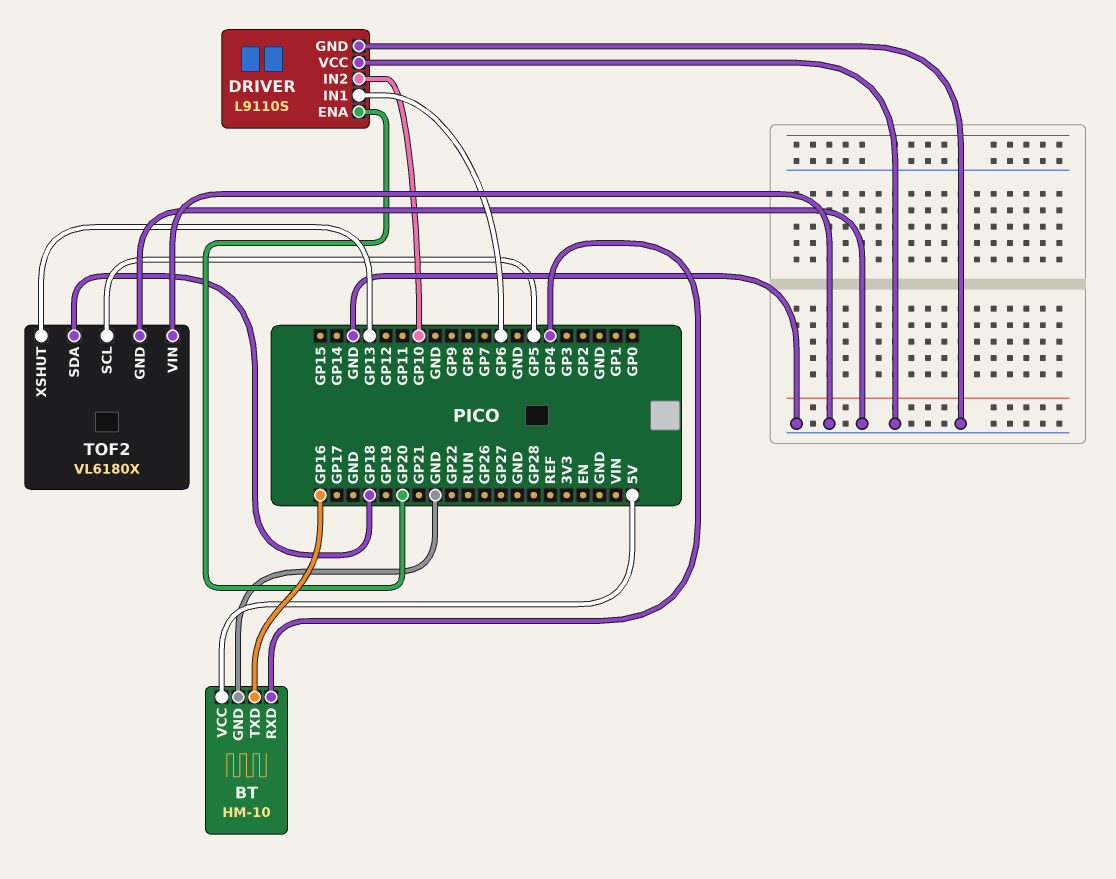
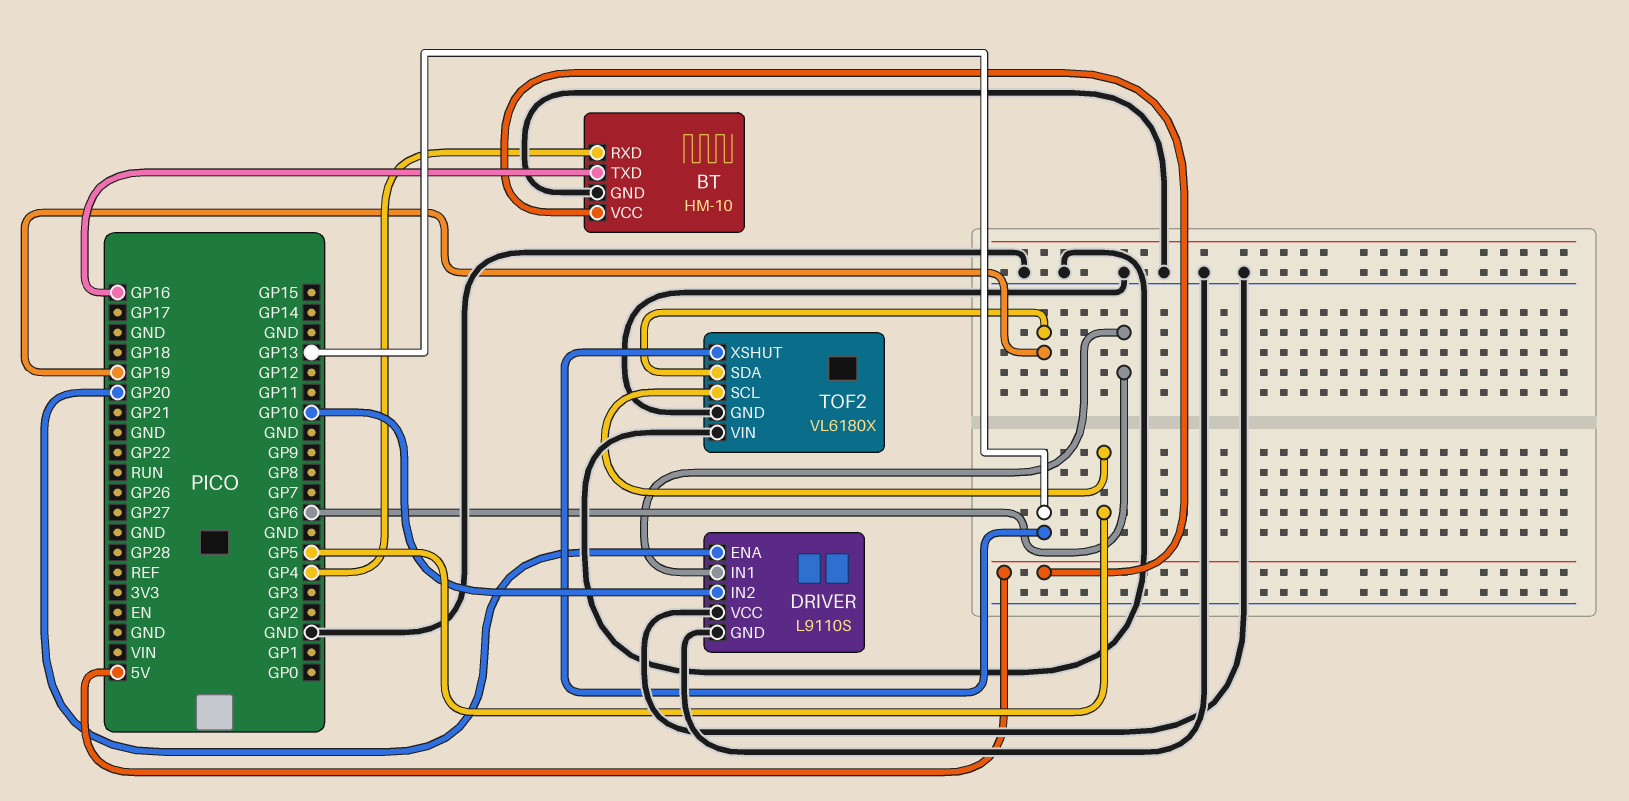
TOF2 pin SDA: GP18 -> GP19

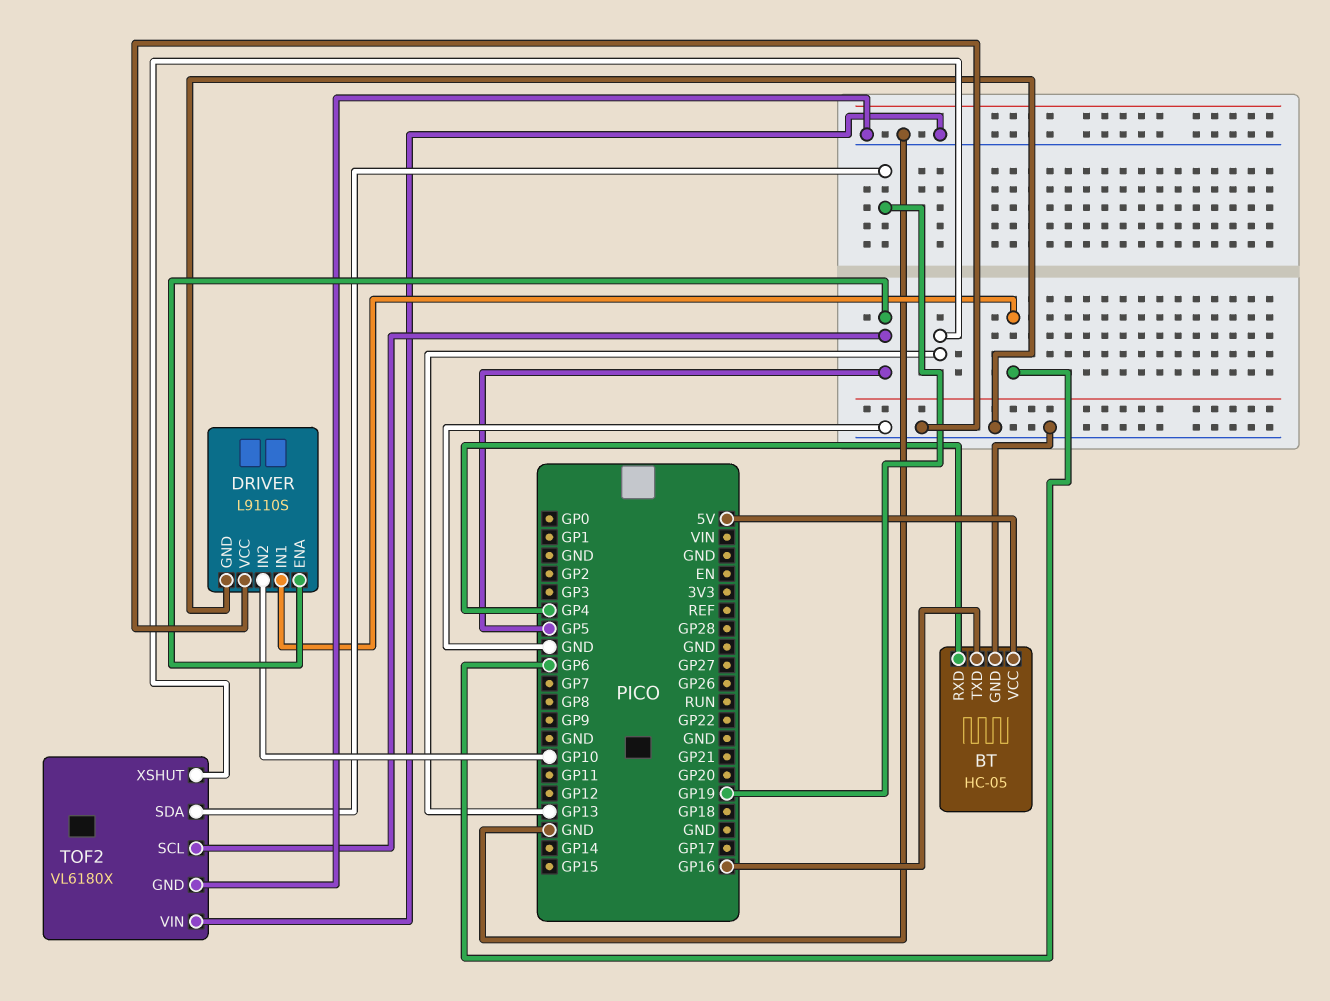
BT: HM-10 -> HC-05
DRIVER pin ENA: GP20 -> GP5

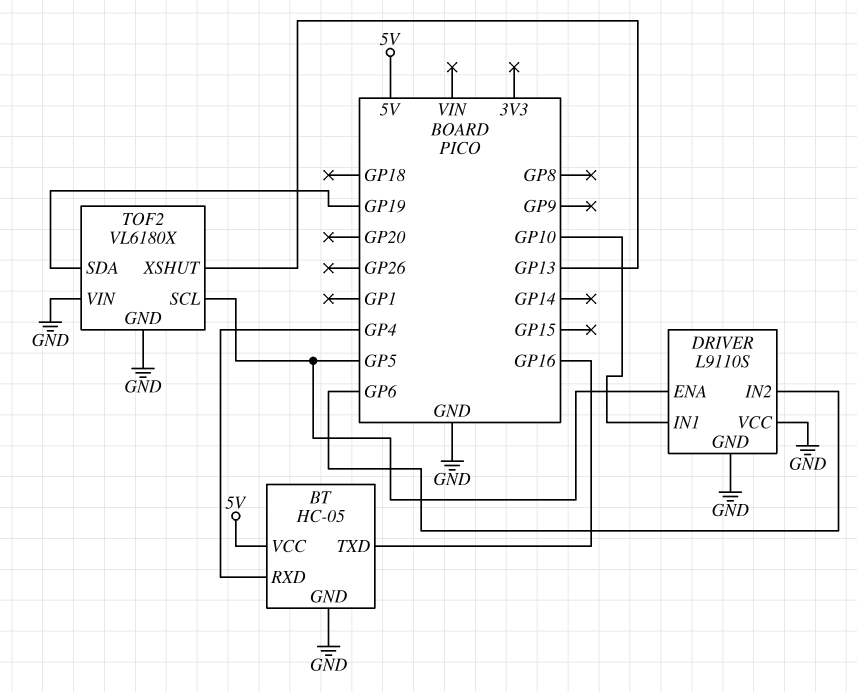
DRIVER pin IN1: GP6 -> GP10
DRIVER pin IN2: GP10 -> GP6

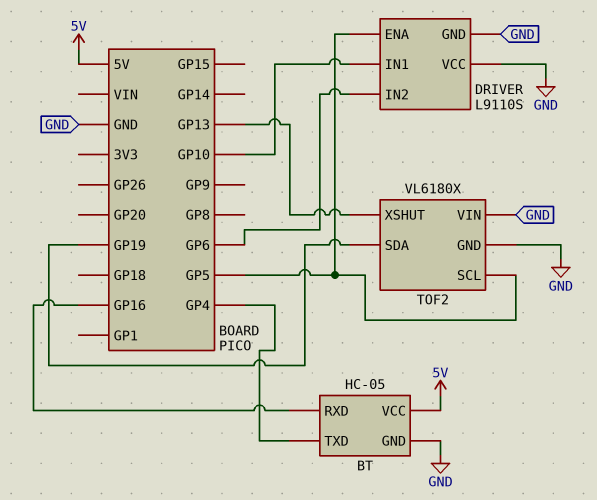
BT pin RXD: GP4 -> GP16
BT pin TXD: GP16 -> GP4

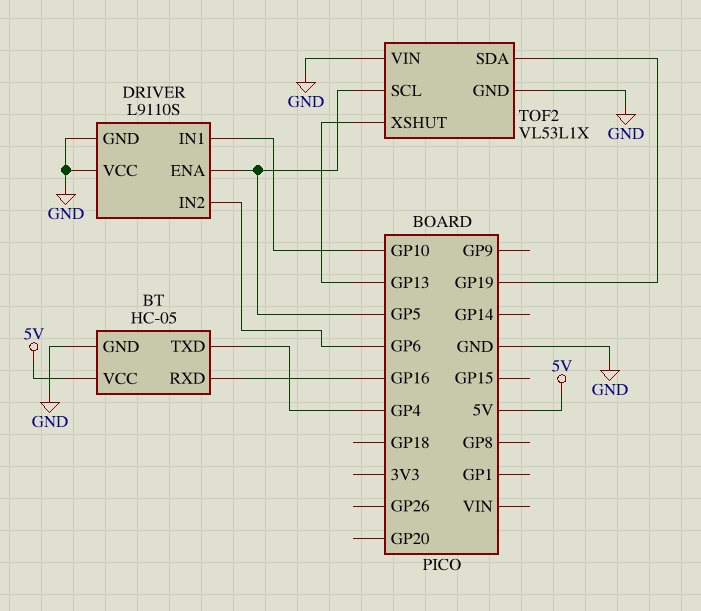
TOF2: VL6180X -> VL53L1X

